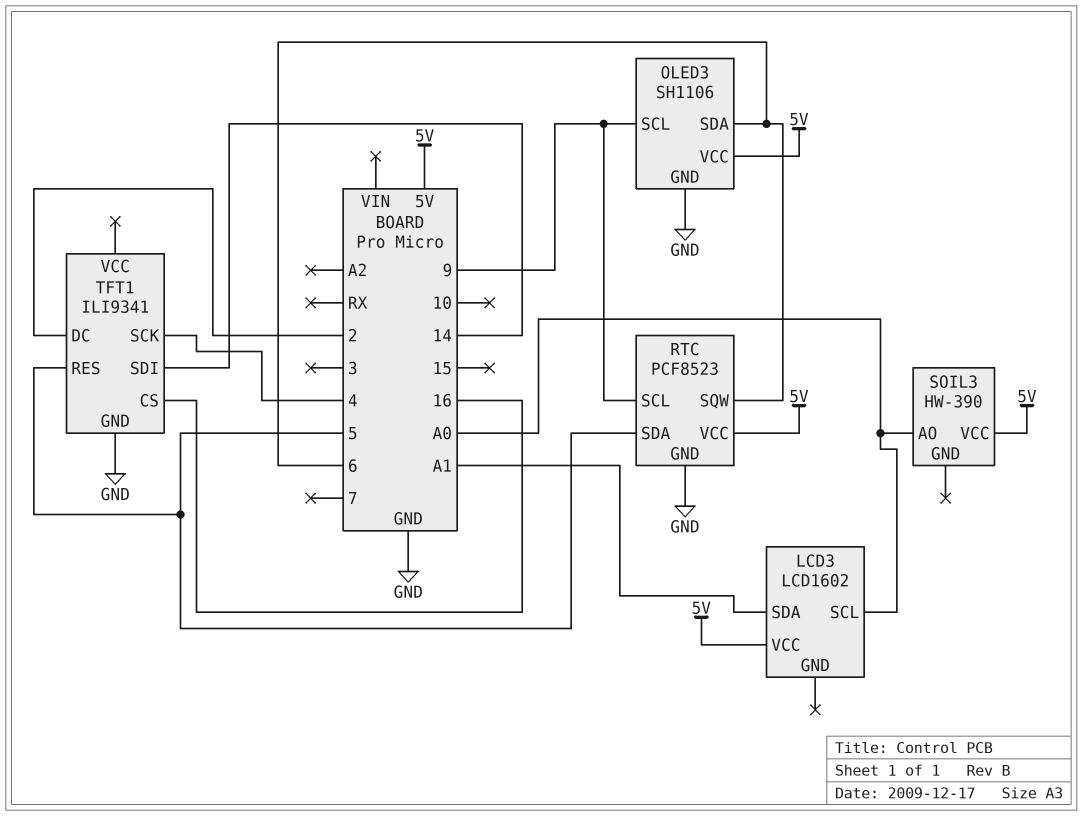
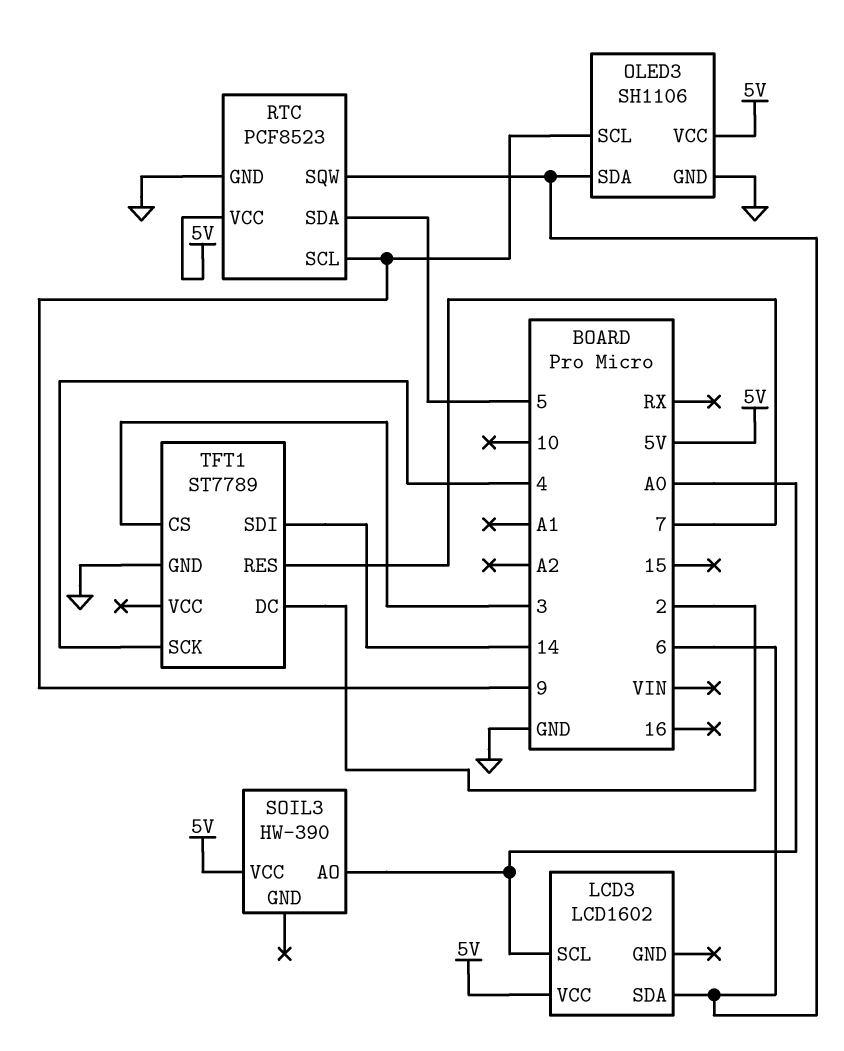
LCD3 pin SDA: A1 -> 6
TFT1: ILI9341 -> ST7789
TFT1 pin CS: 16 -> 3
TFT1 pin RES: 5 -> 7

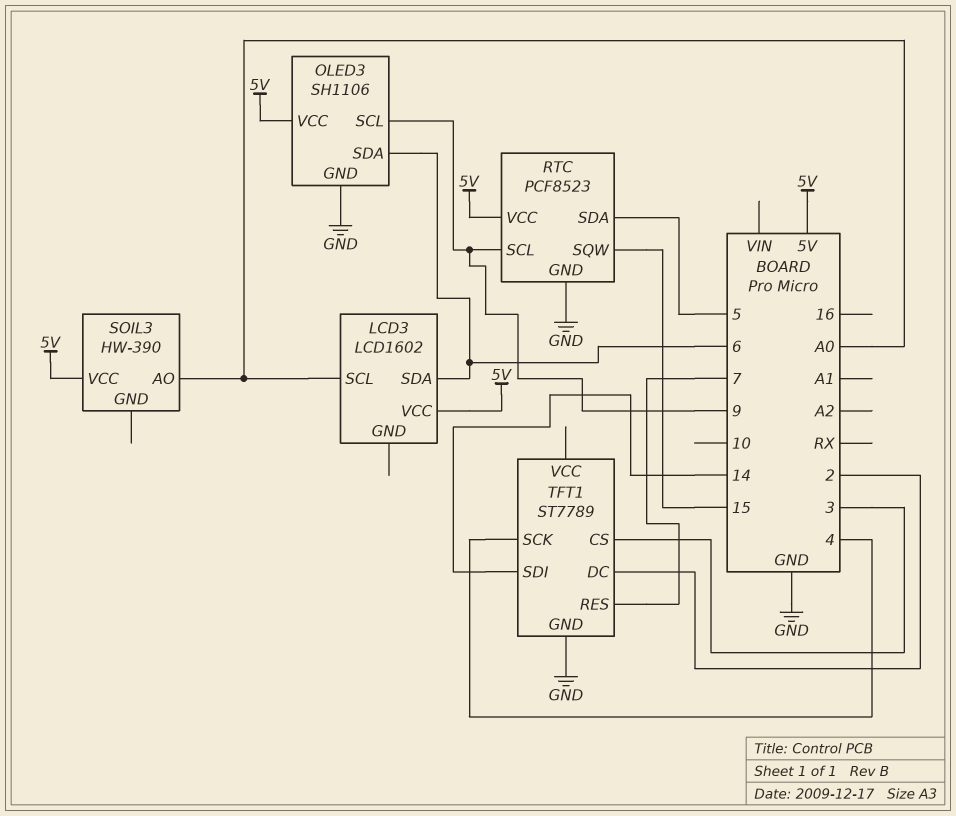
RTC pin SQW: 6 -> 15

